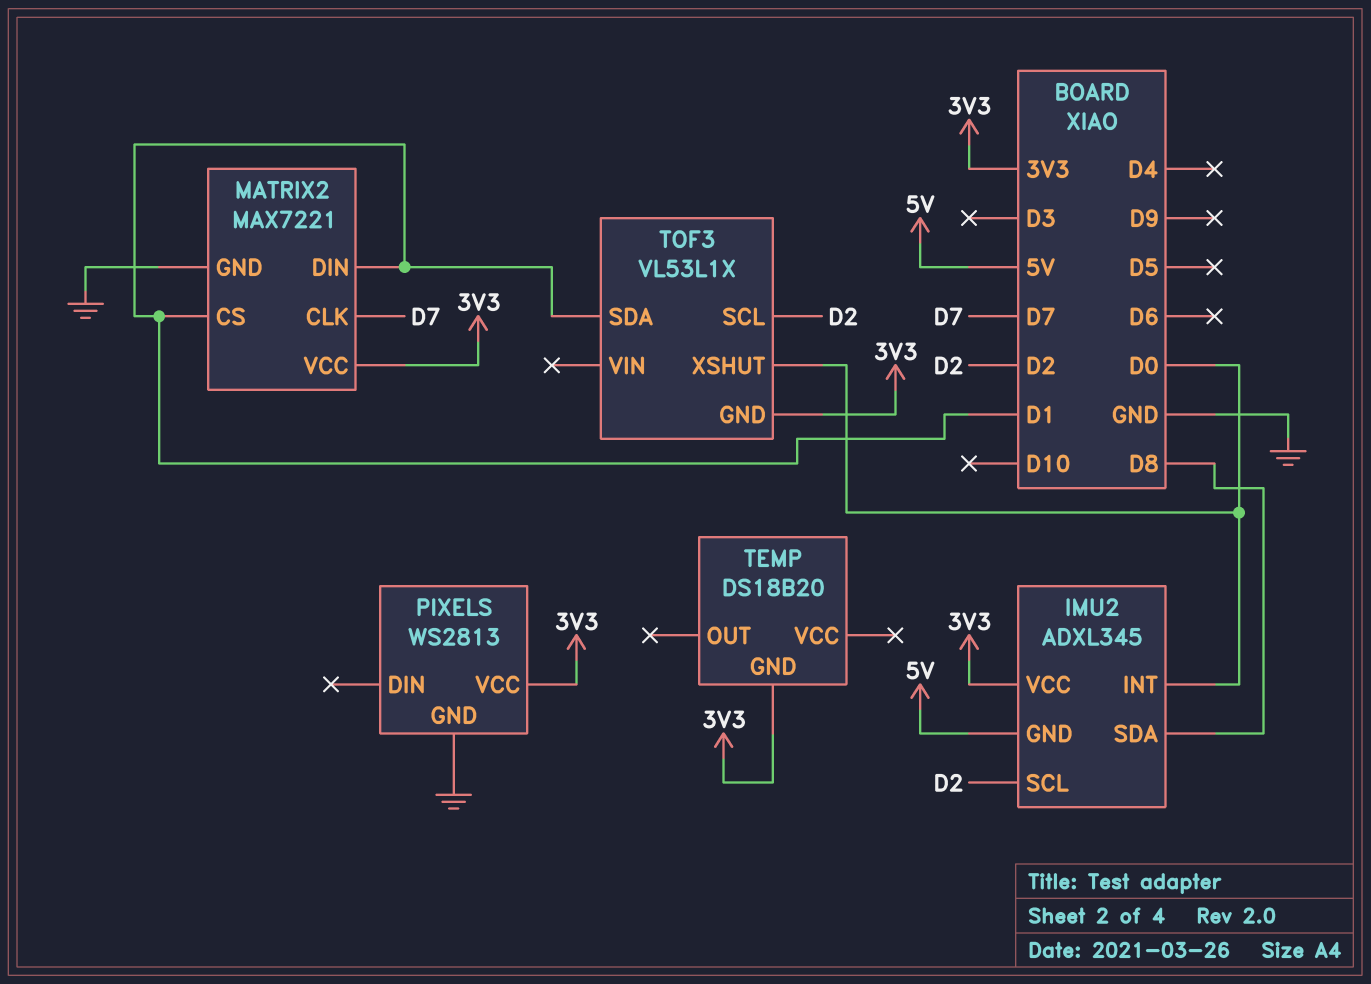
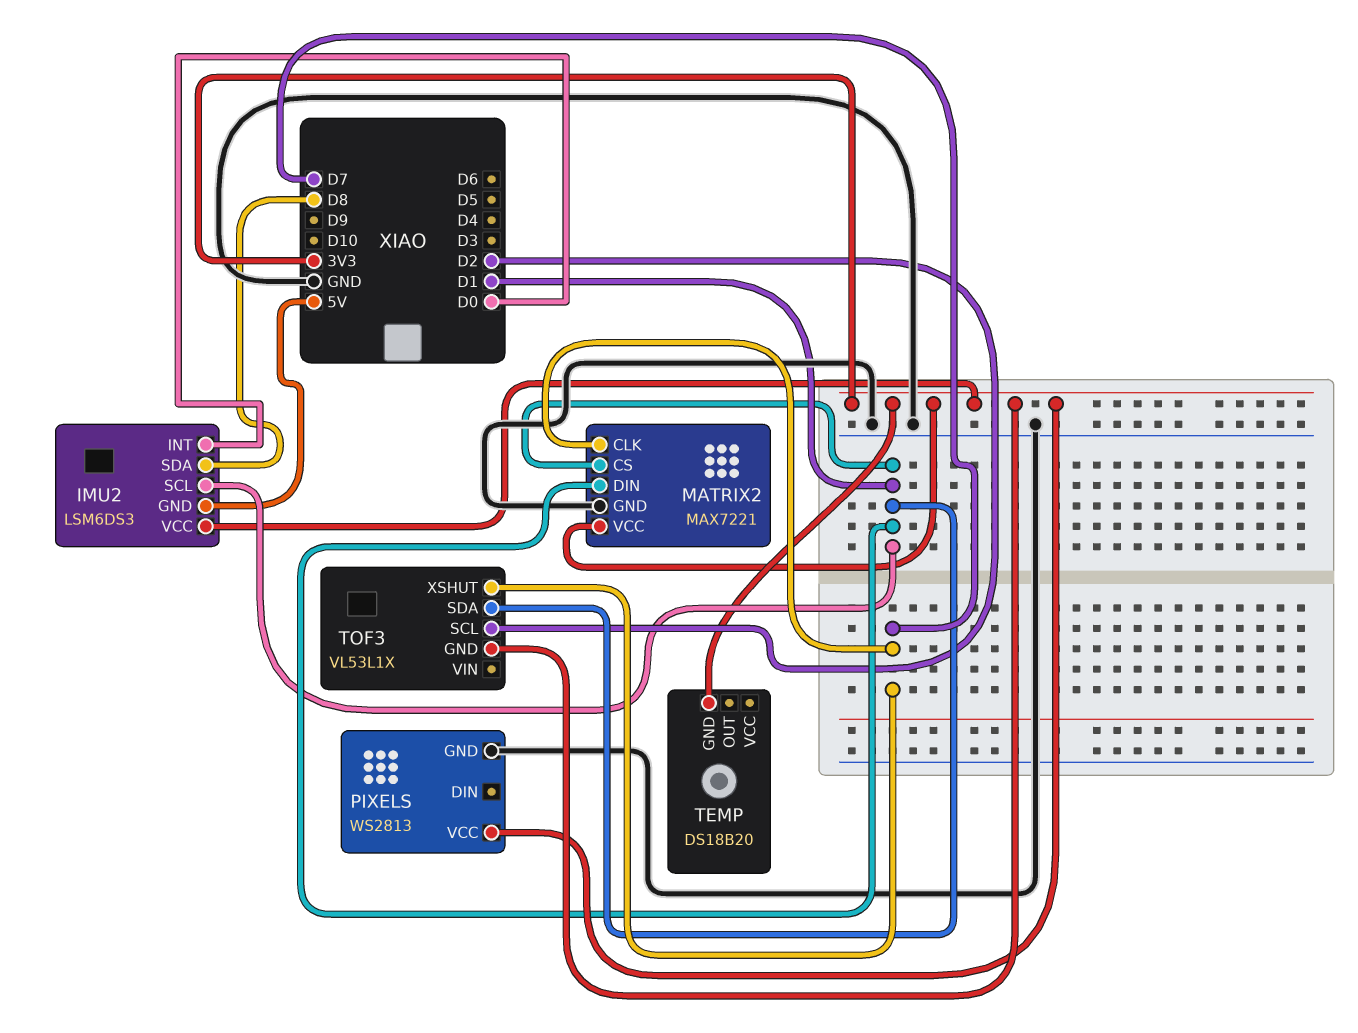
IMU2: ADXL345 -> LSM6DS3
IMU2 pin SCL: D2 -> D1
TOF3 pin XSHUT: D0 -> D7

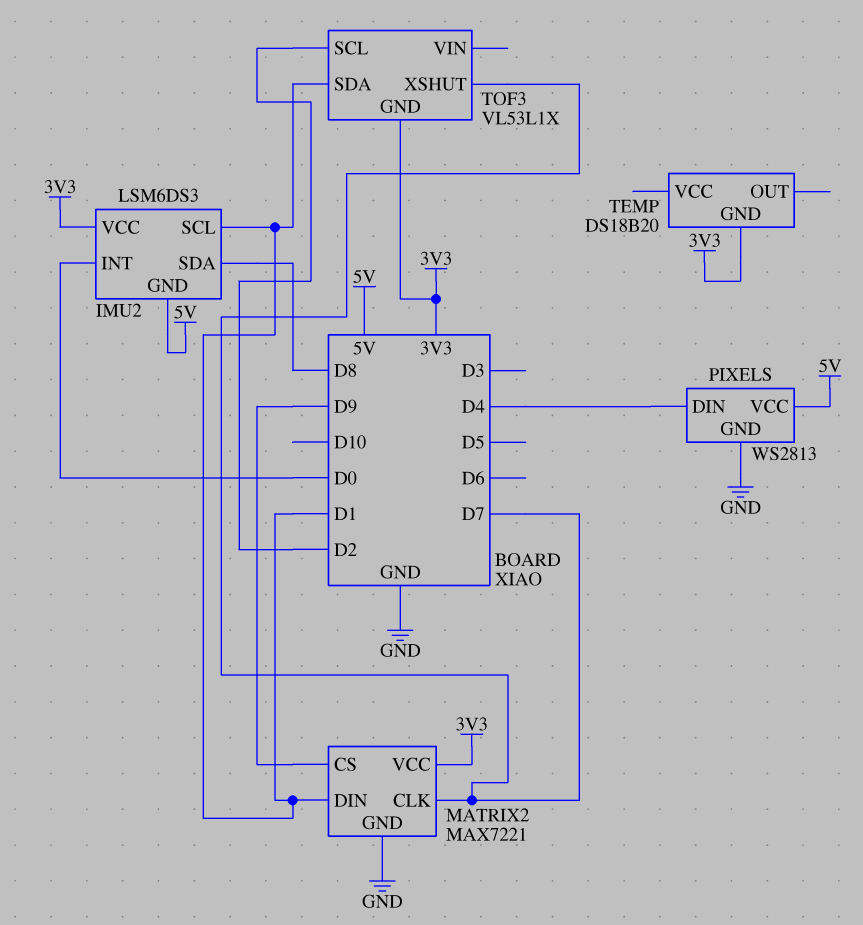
MATRIX2 pin CS: D1 -> D9
PIXELS pin DIN: none -> D4
PIXELS pin VCC: 3V3 -> 5V

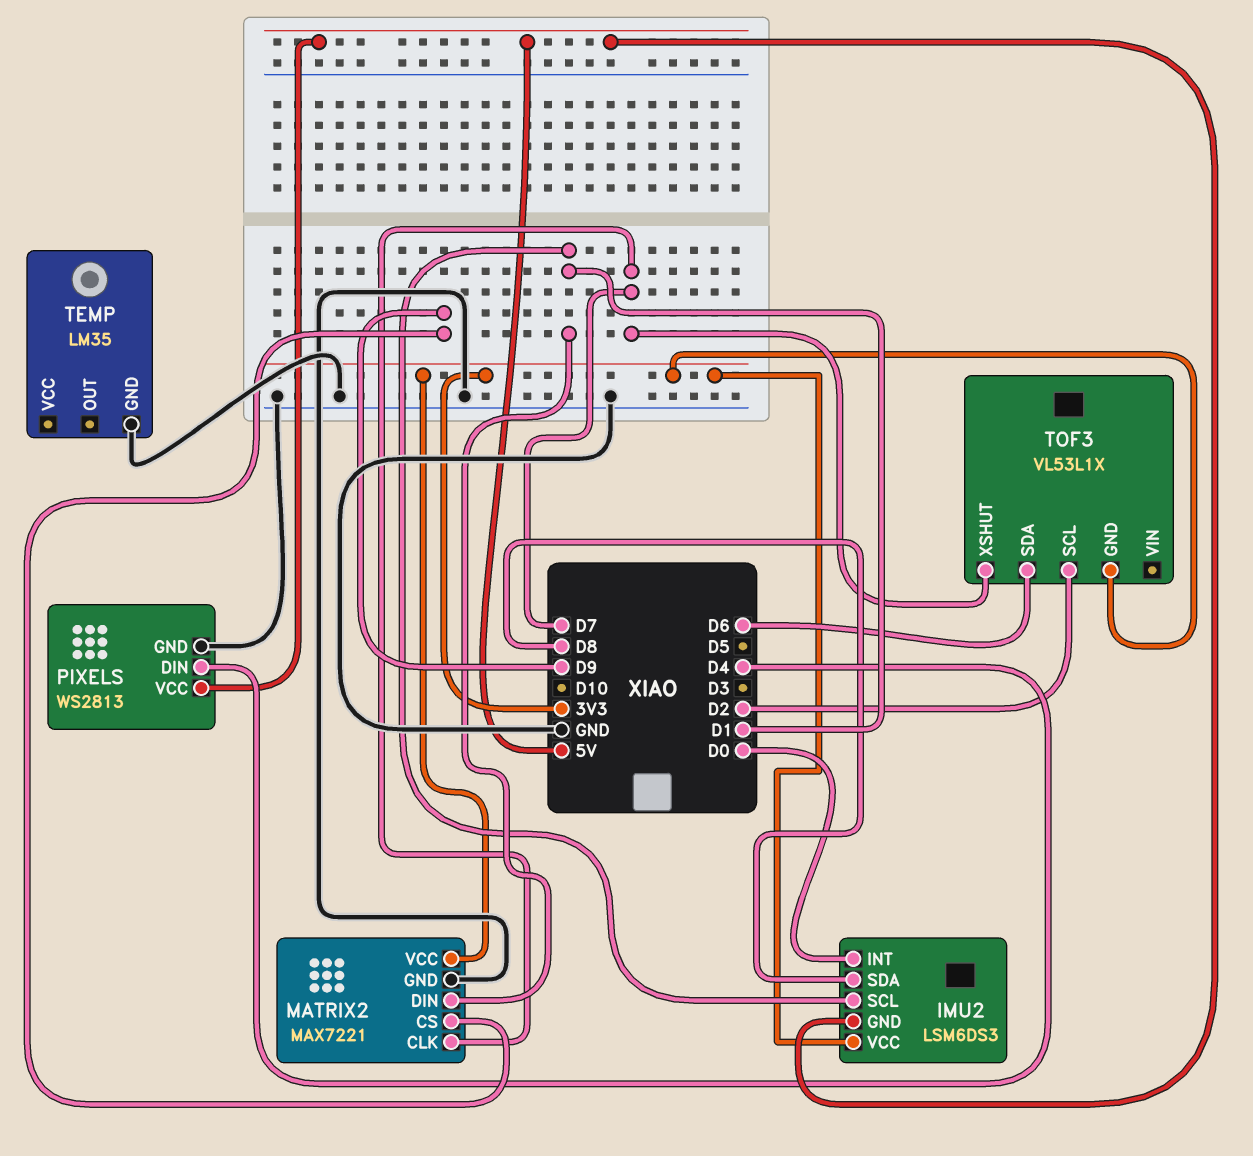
TEMP: DS18B20 -> LM35
TEMP pin GND: 3V3 -> GND
TOF3 pin SDA: D1 -> D6

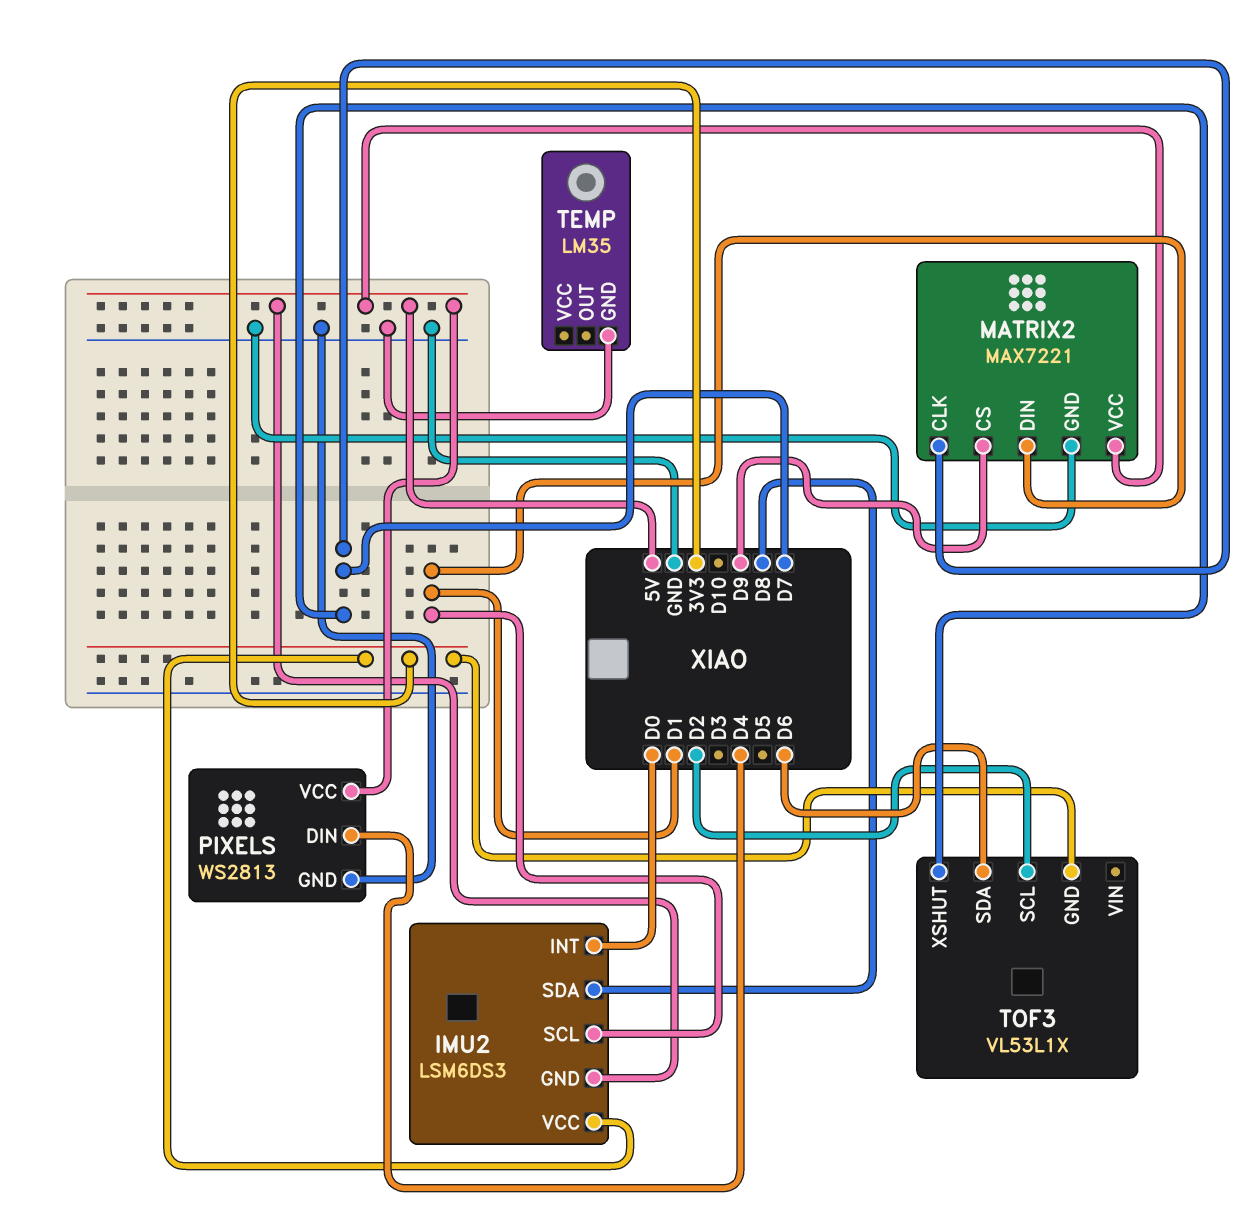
MATRIX2 pin VCC: 3V3 -> 5V

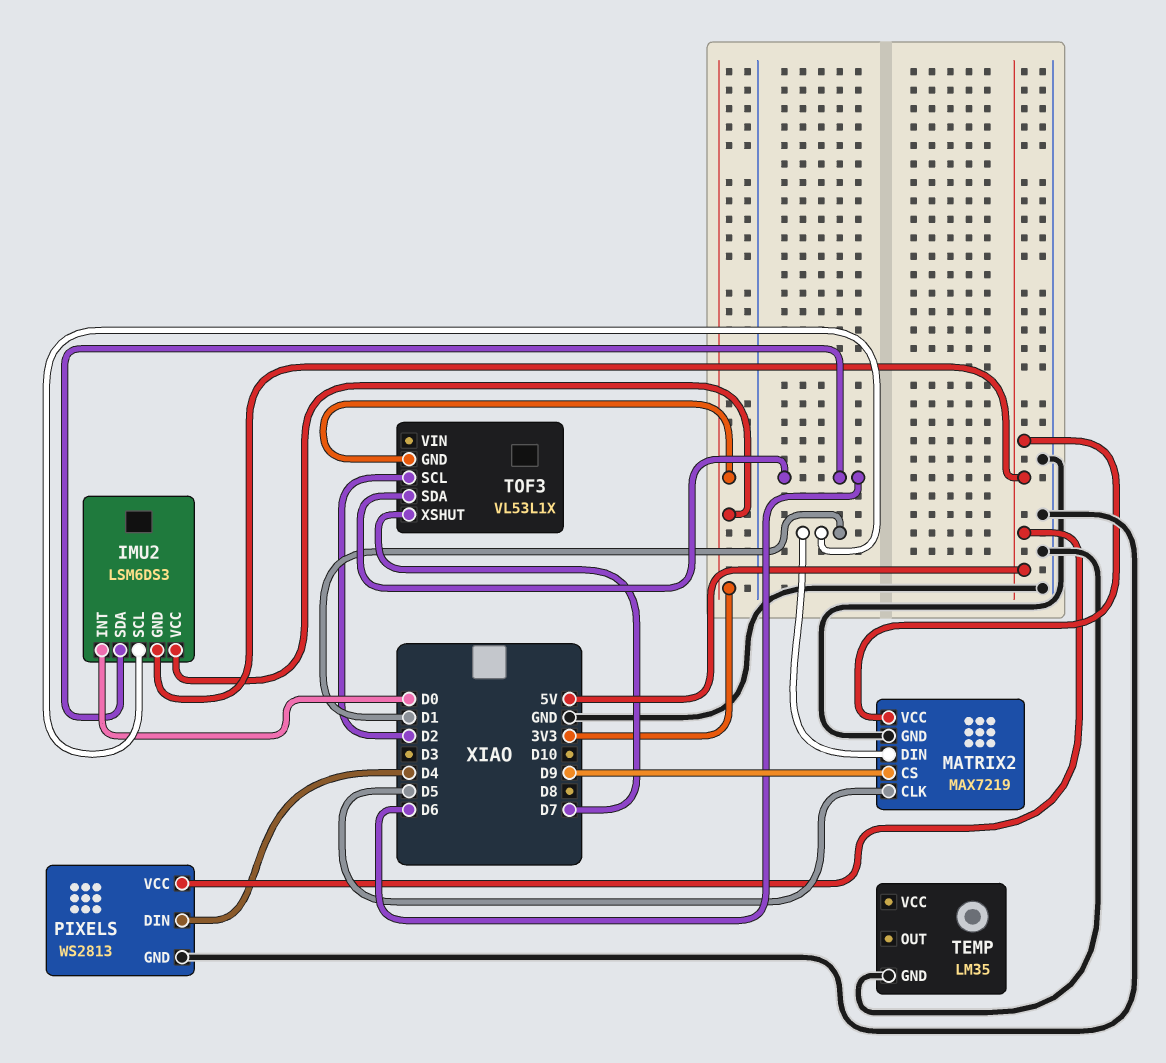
IMU2 pin SDA: D8 -> D6
MATRIX2: MAX7221 -> MAX7219
MATRIX2 pin CLK: D7 -> D5

